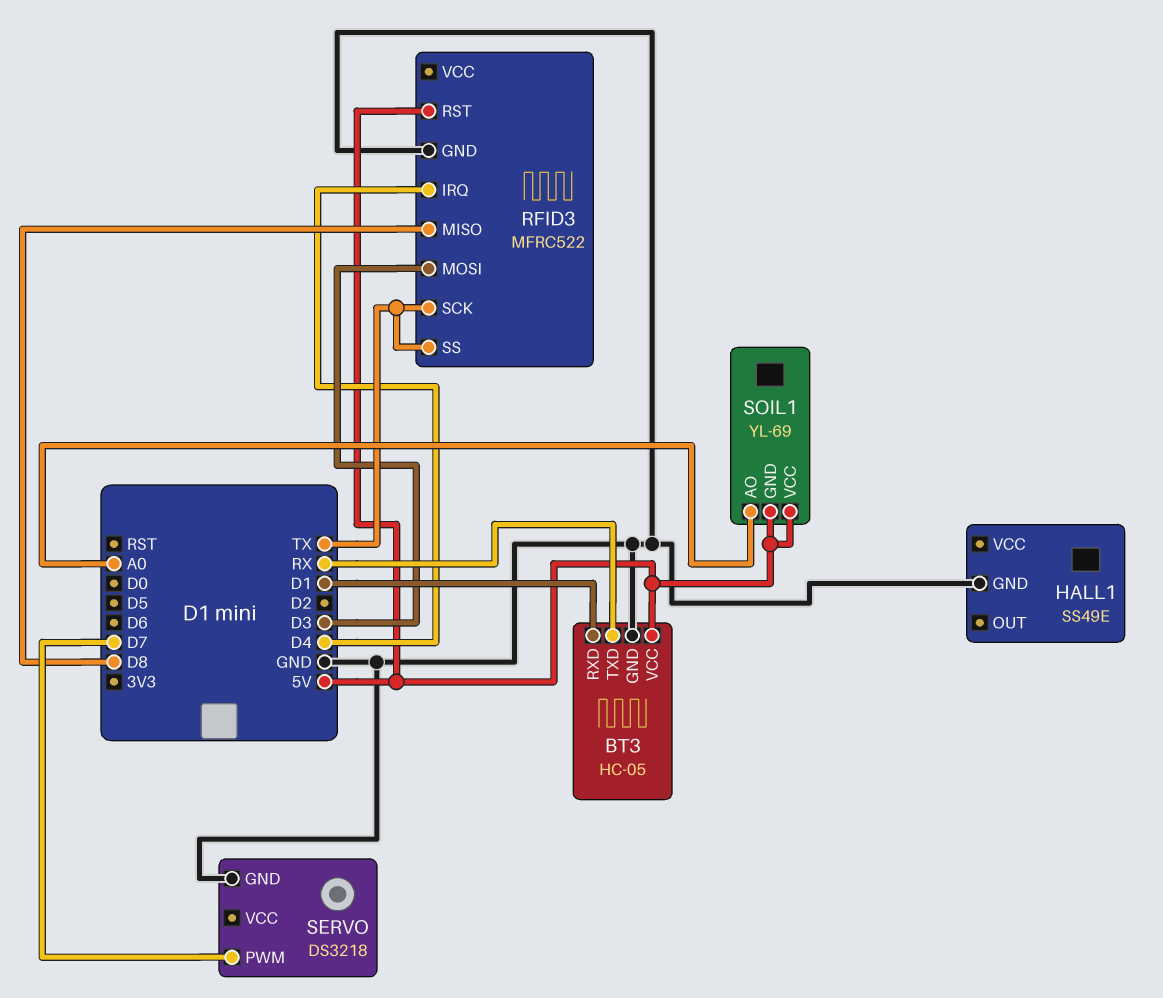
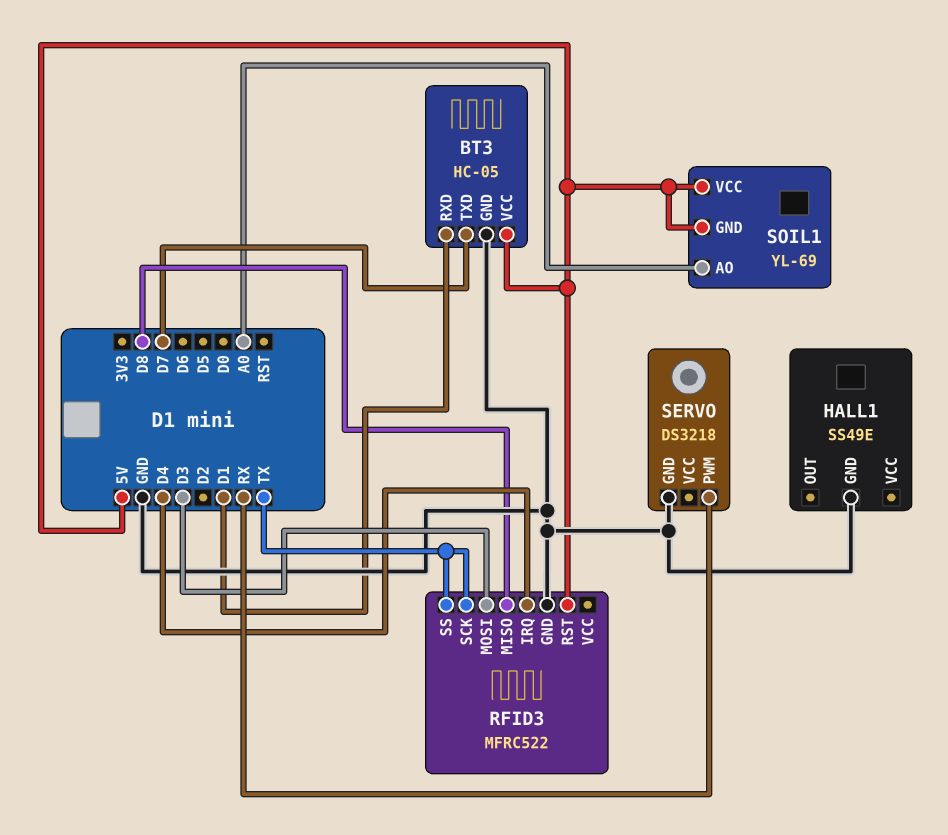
BT3 pin TXD: RX -> D7
SERVO pin PWM: D7 -> RX

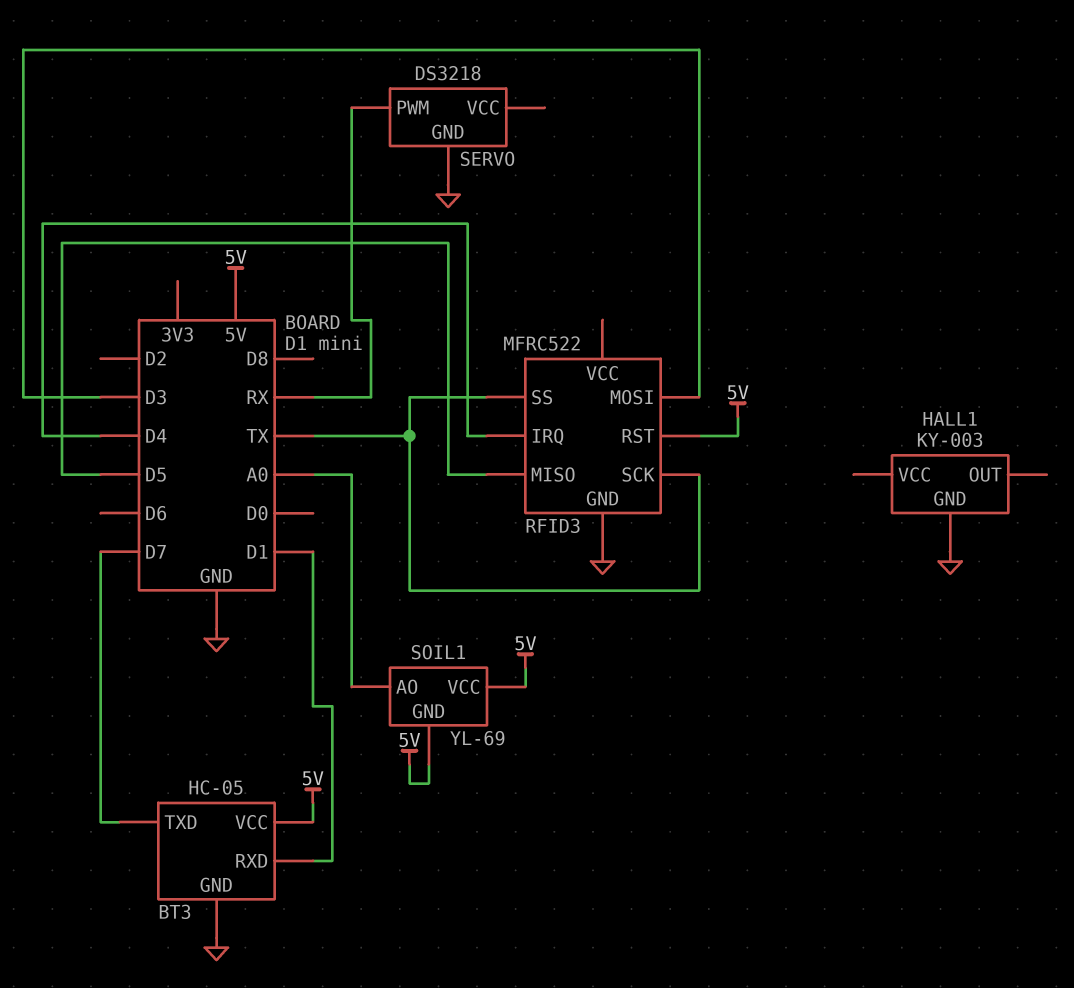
HALL1: SS49E -> KY-003
RFID3 pin MISO: D8 -> D5

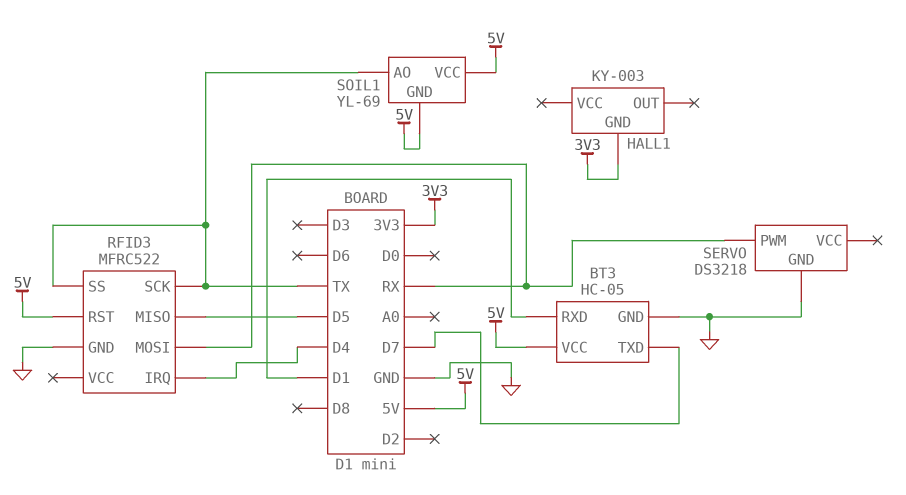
HALL1 pin GND: GND -> 3V3
RFID3 pin MOSI: D3 -> RX
SOIL1 pin AO: A0 -> TX

